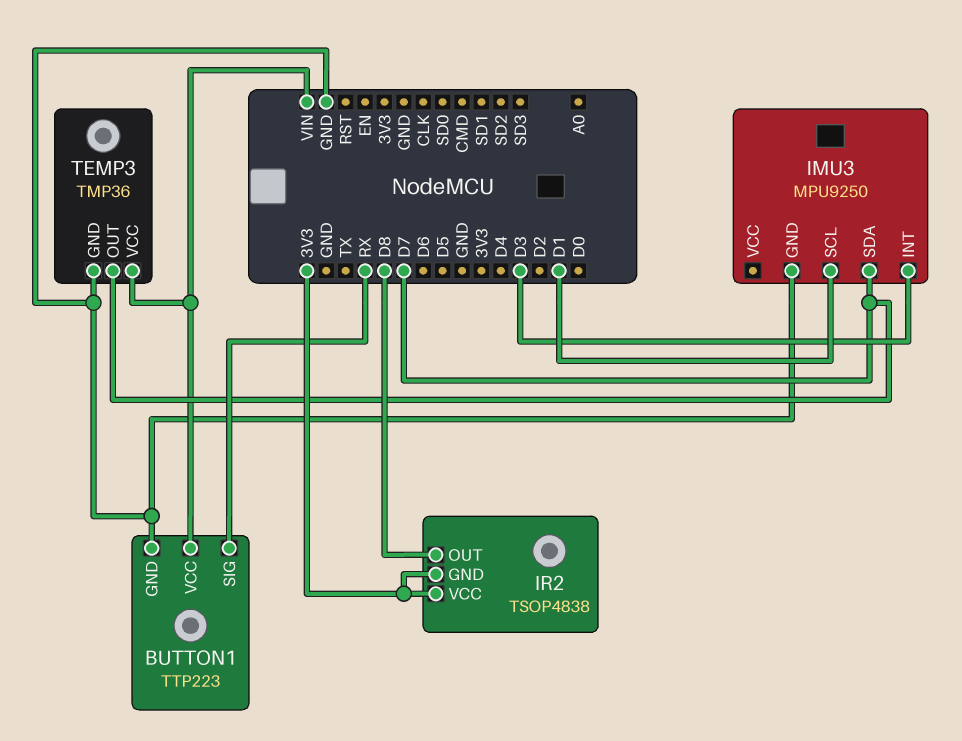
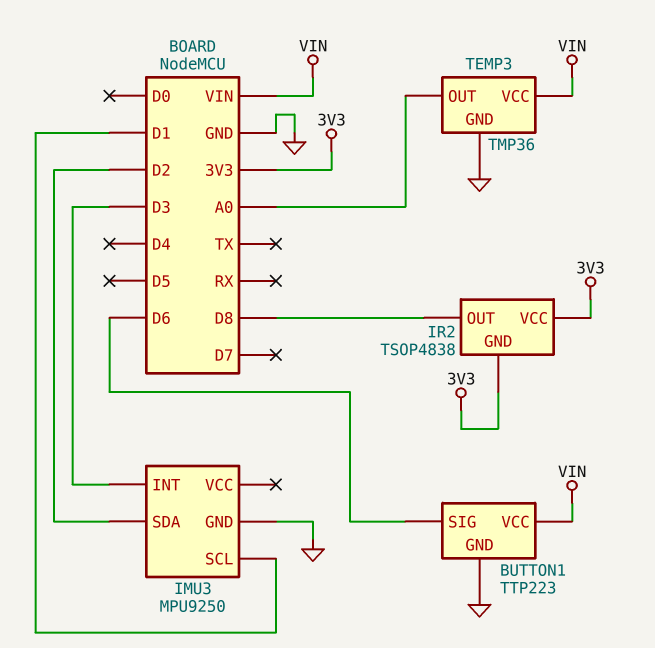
BUTTON1 pin SIG: RX -> D6
IMU3 pin SDA: D7 -> D2
TEMP3 pin OUT: D7 -> A0

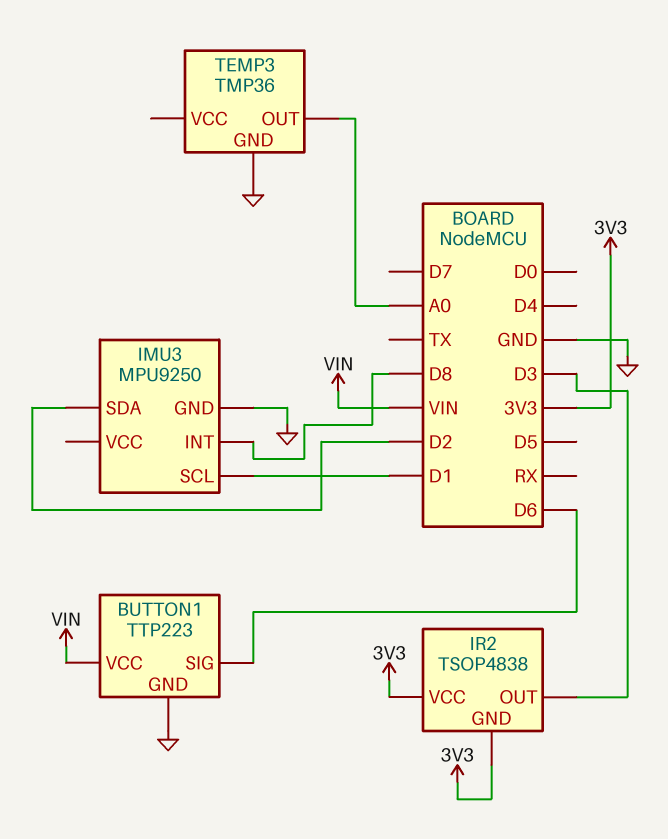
IMU3 pin INT: D3 -> D8
IR2 pin OUT: D8 -> D3
TEMP3 pin VCC: VIN -> none

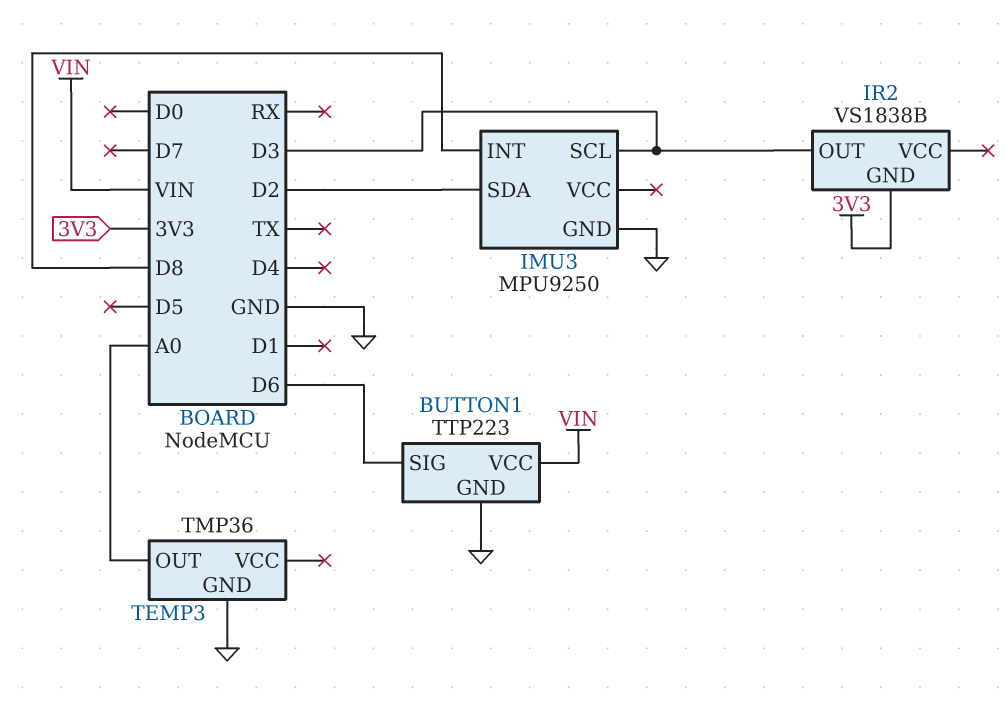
IMU3 pin SCL: D1 -> D3
IR2: TSOP4838 -> VS1838B
IR2 pin VCC: 3V3 -> none

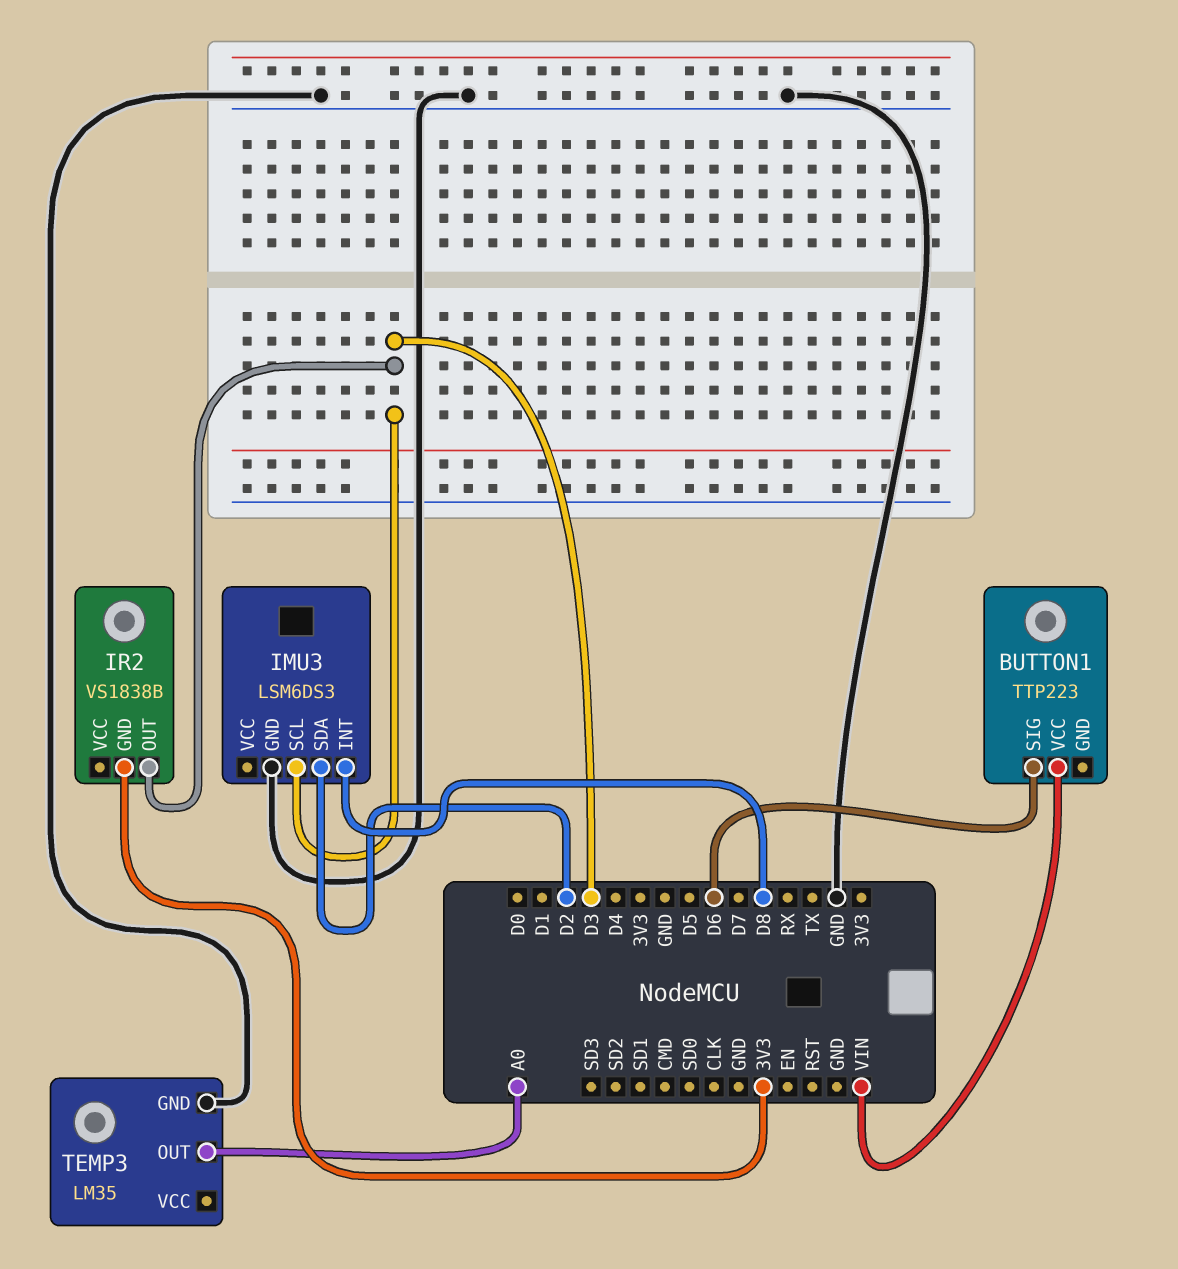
BUTTON1 pin GND: GND -> none
IMU3: MPU9250 -> LSM6DS3
TEMP3: TMP36 -> LM35

